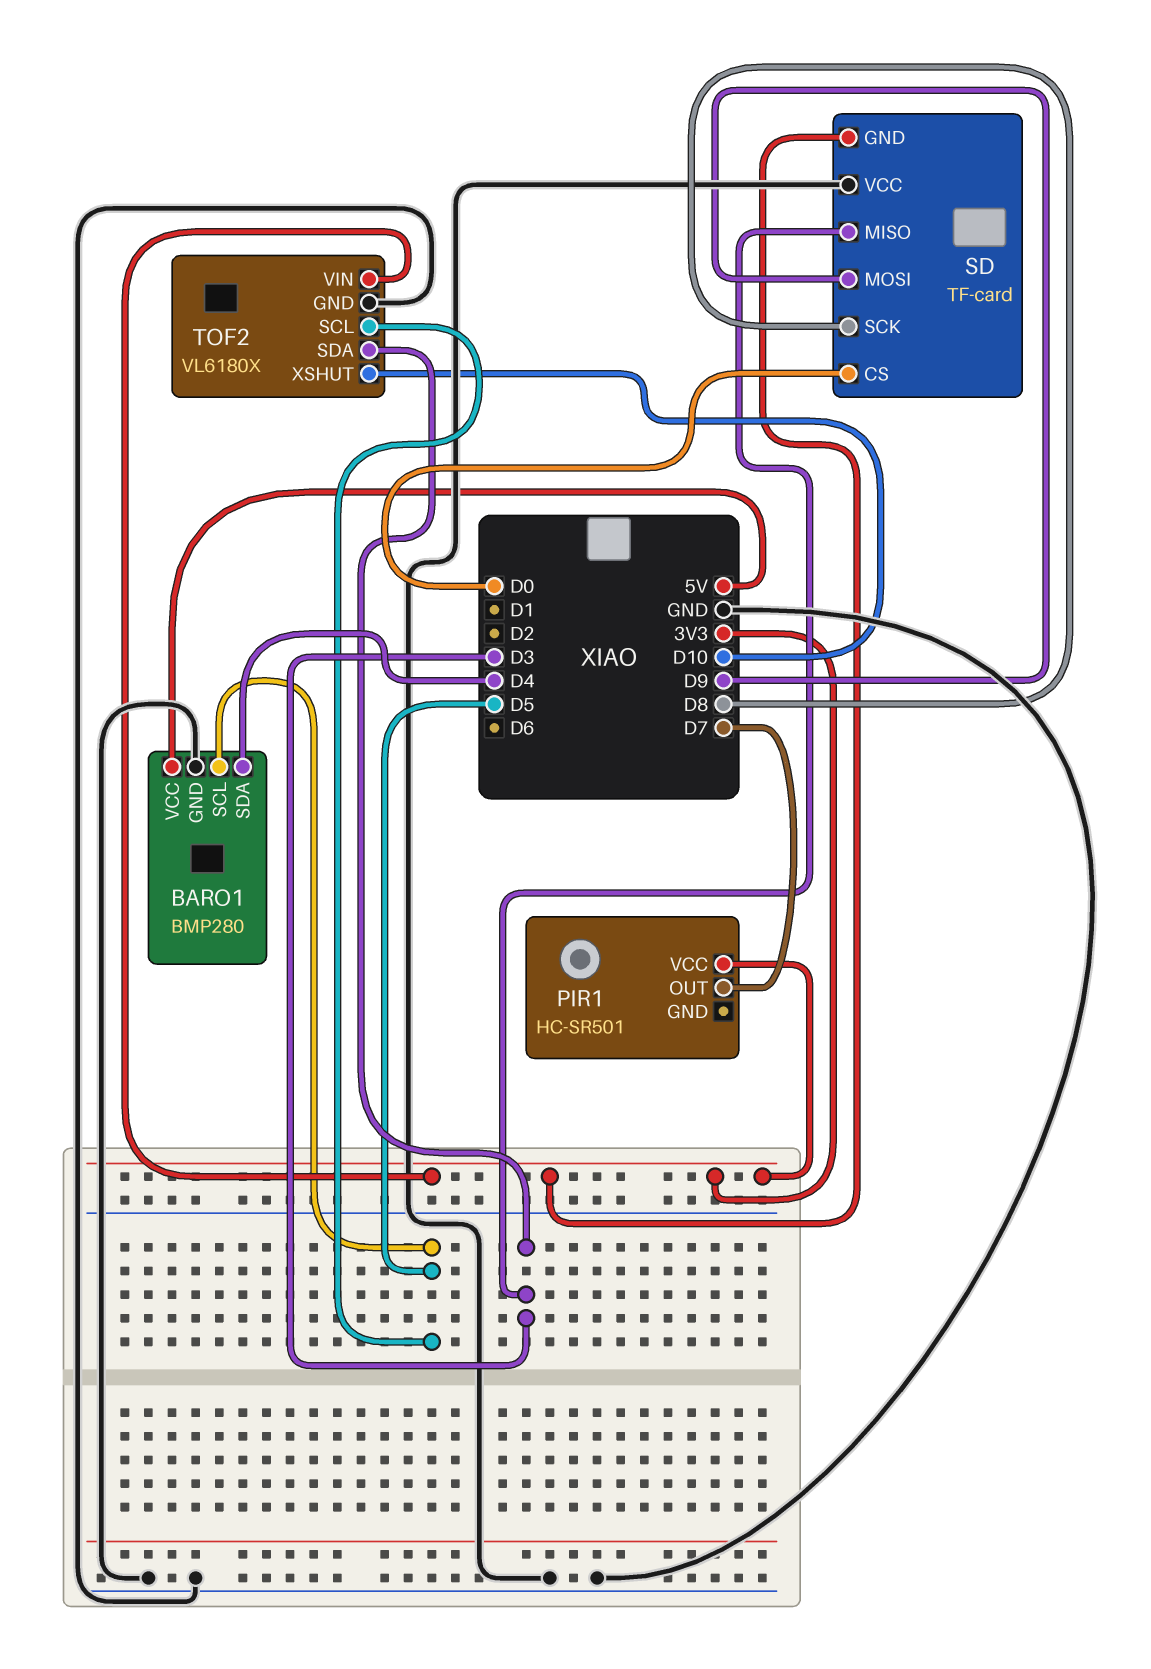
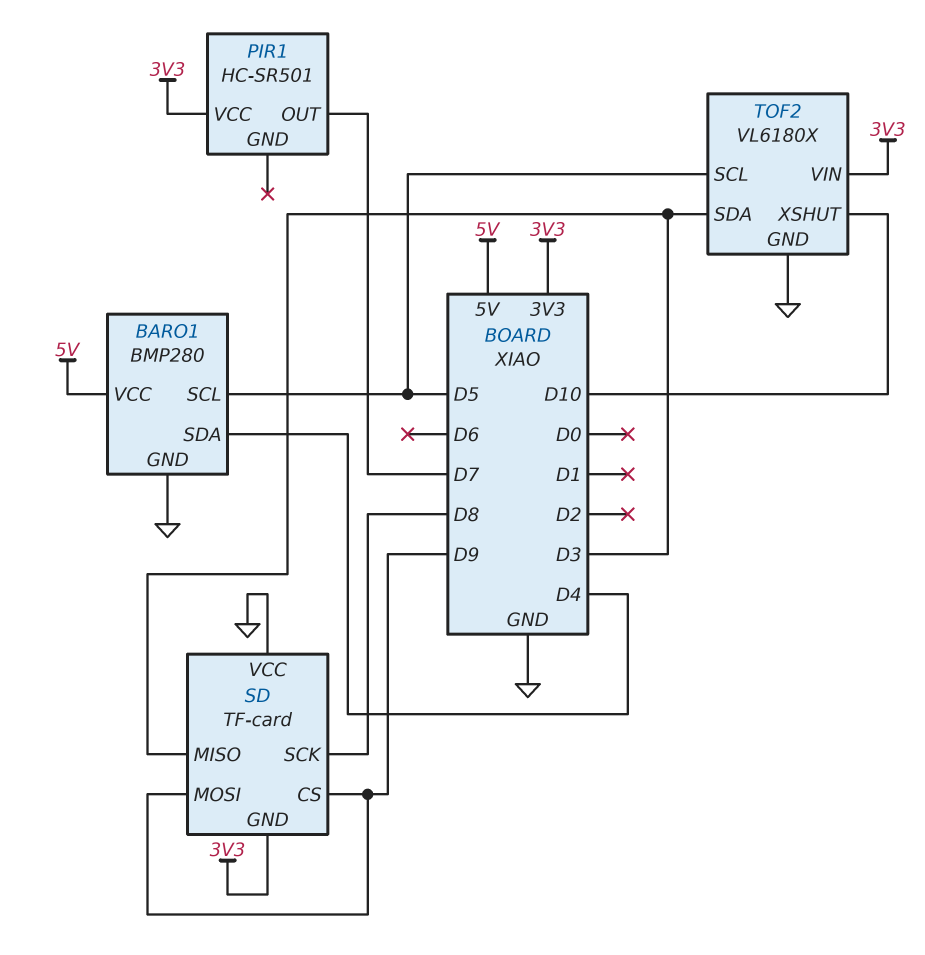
SD pin CS: D0 -> D9

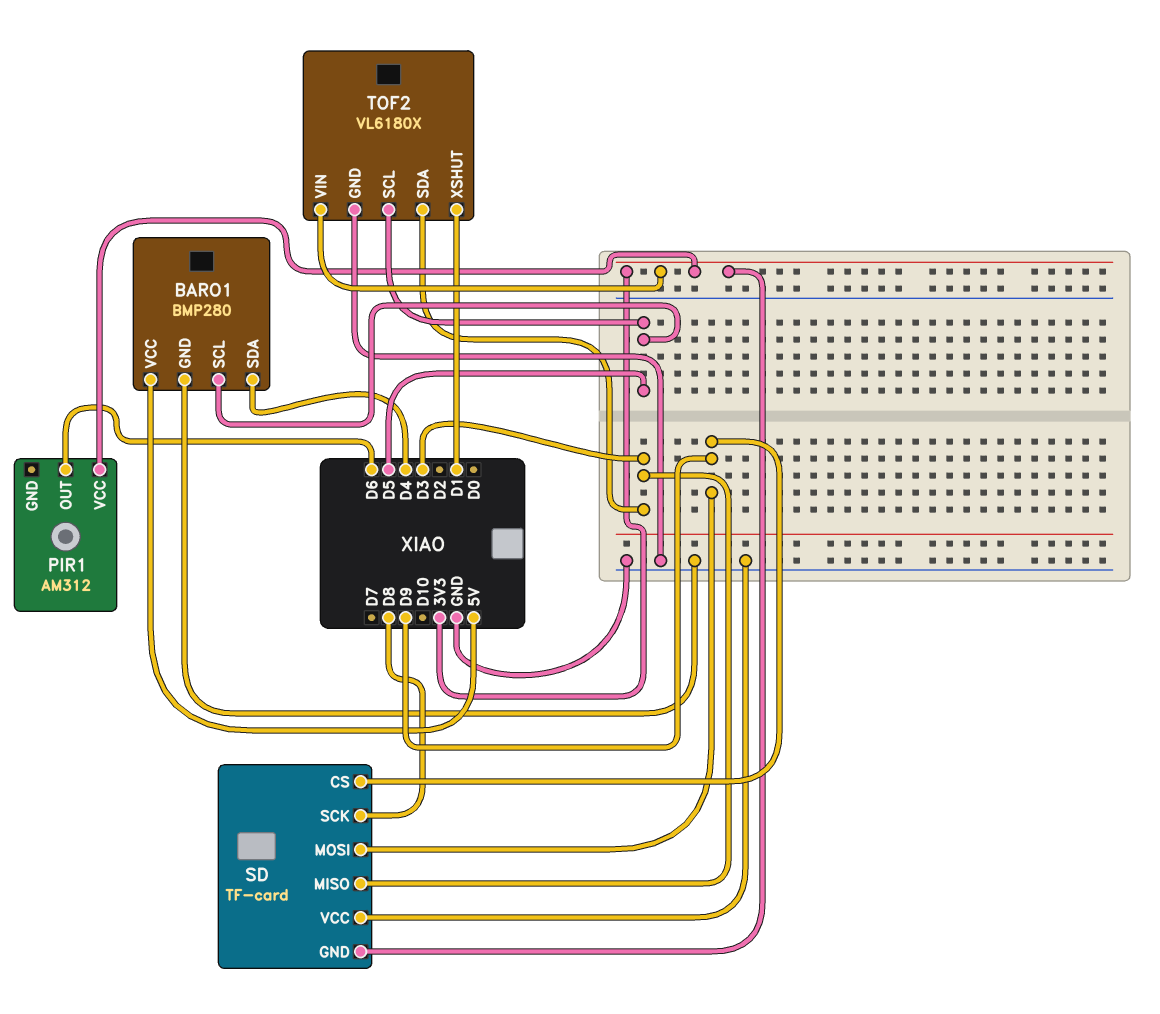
PIR1: HC-SR501 -> AM312
PIR1 pin OUT: D7 -> D6
TOF2 pin XSHUT: D10 -> D1

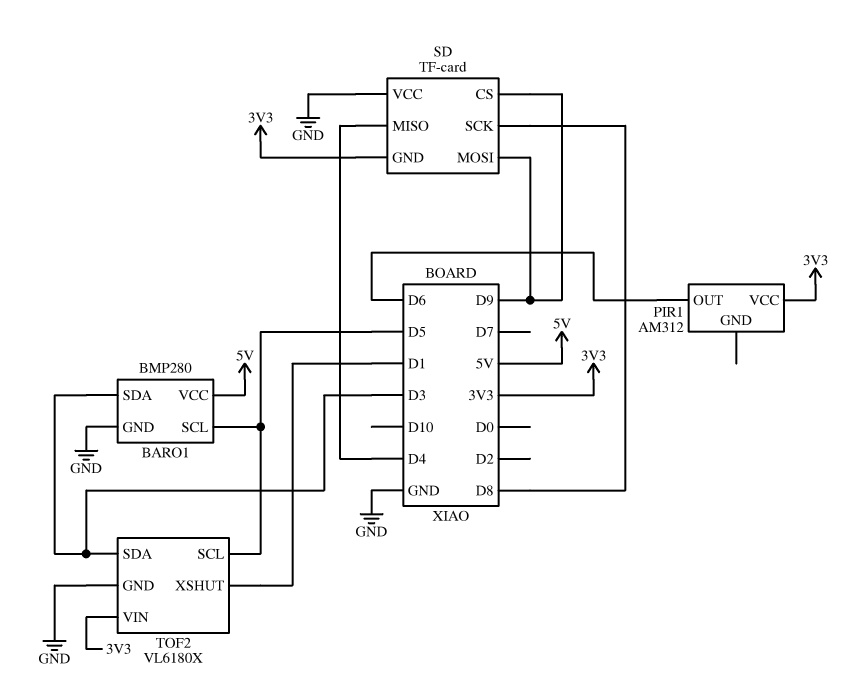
BARO1 pin SDA: D4 -> D3
SD pin MISO: D3 -> D4

